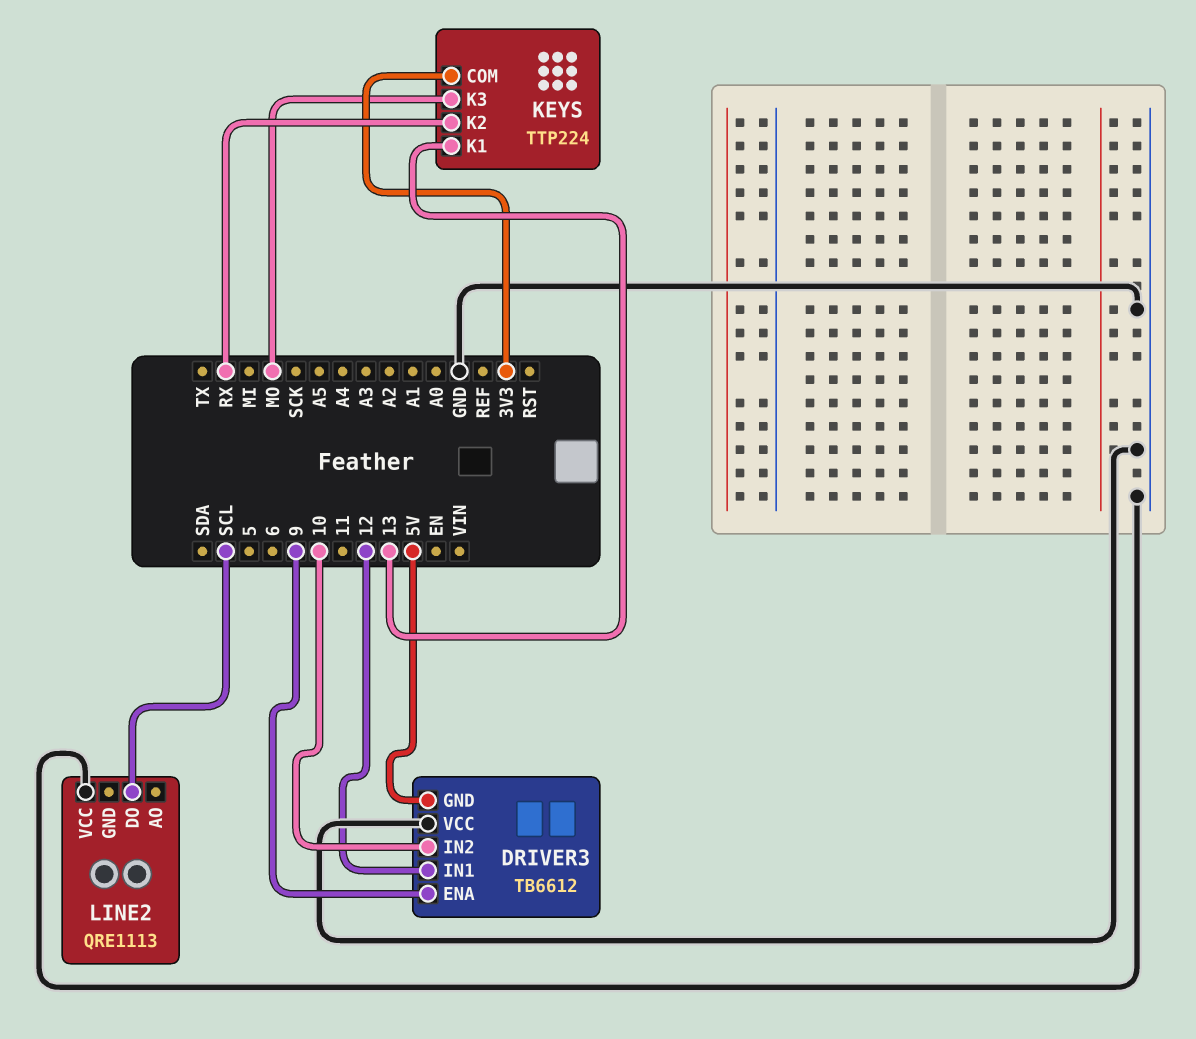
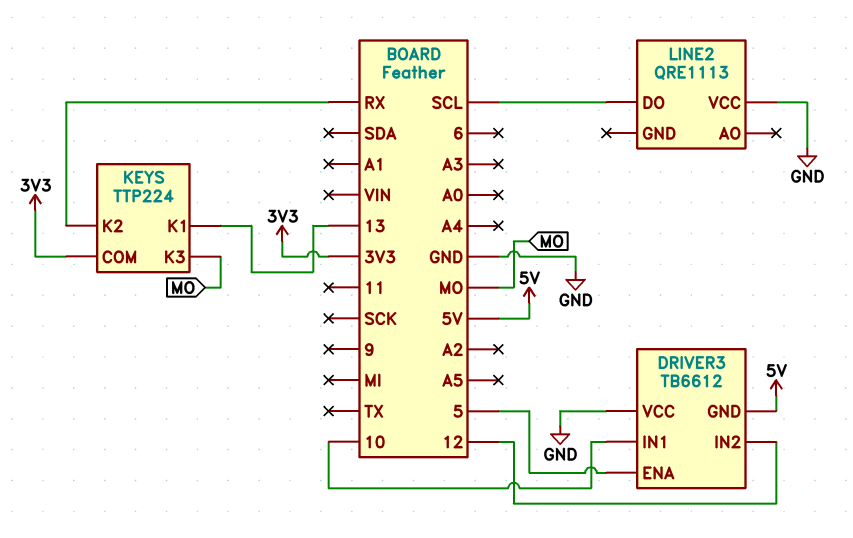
DRIVER3 pin ENA: 9 -> 5
DRIVER3 pin IN1: 12 -> 10
DRIVER3 pin IN2: 10 -> 12

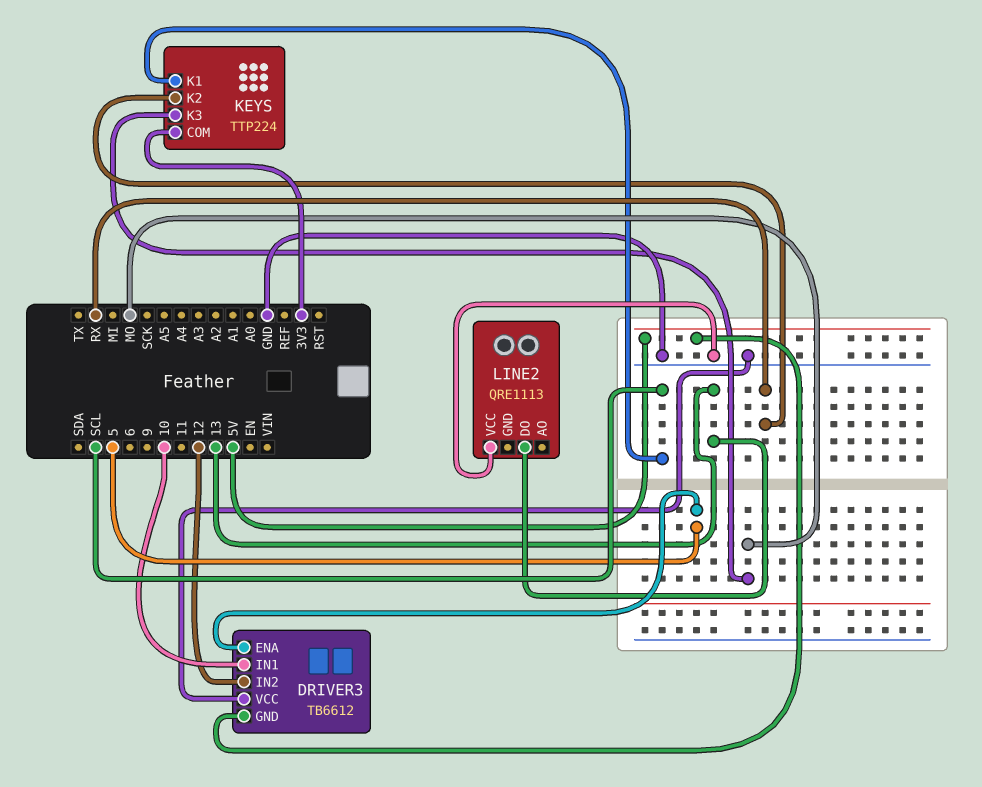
KEYS pin K1: 13 -> SCL
LINE2 pin DO: SCL -> 13

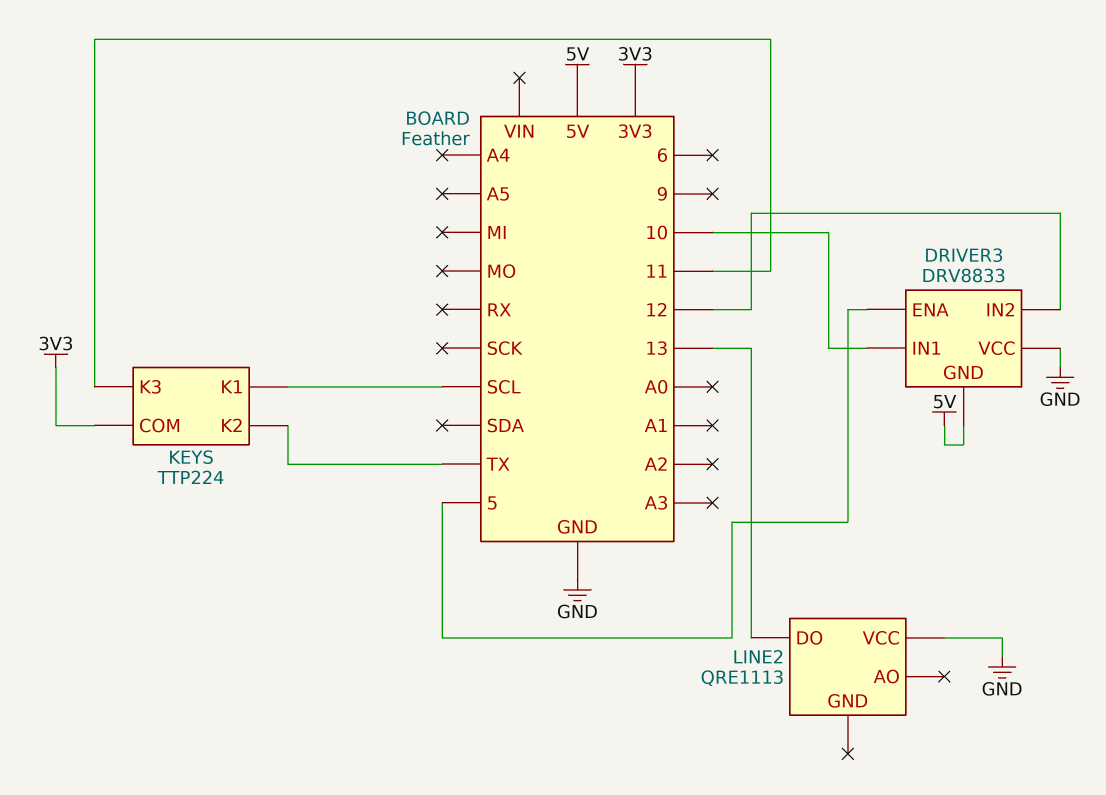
DRIVER3: TB6612 -> DRV8833
KEYS pin K2: RX -> TX
KEYS pin K3: MO -> 11

